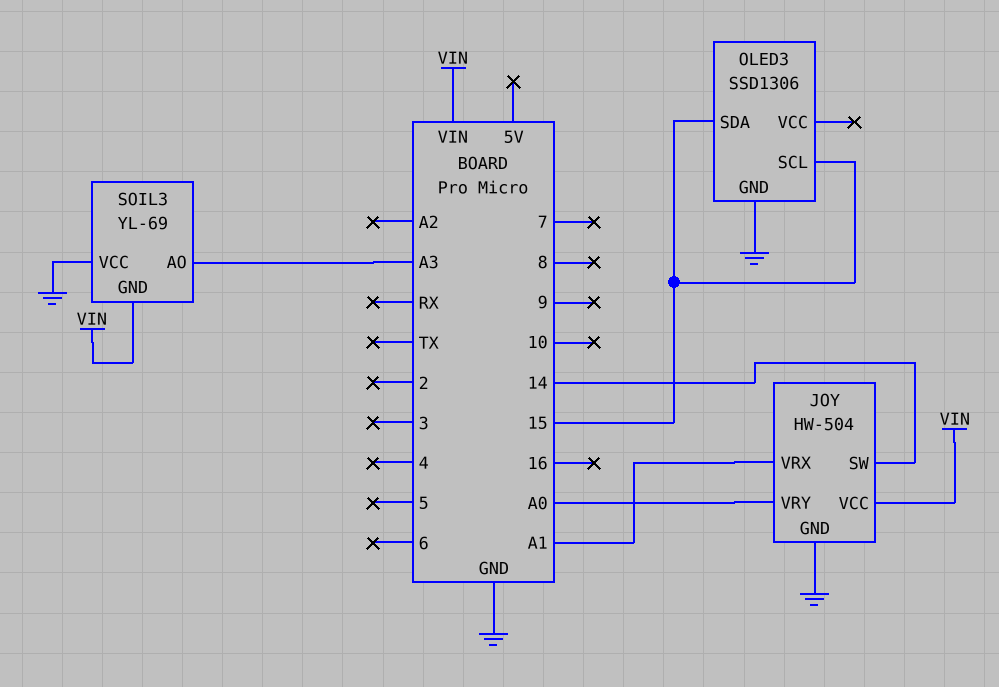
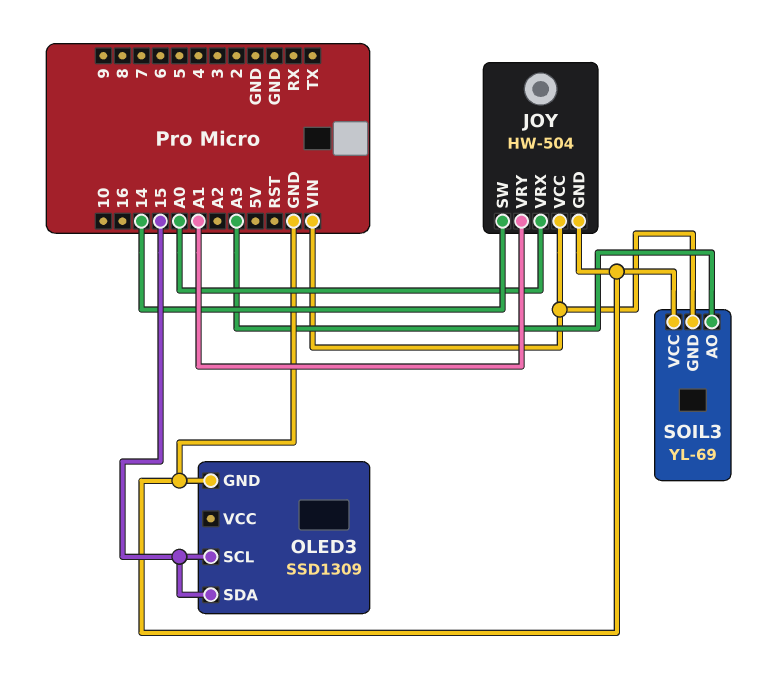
JOY pin VRX: A1 -> A0
JOY pin VRY: A0 -> A1
OLED3: SSD1306 -> SSD1309

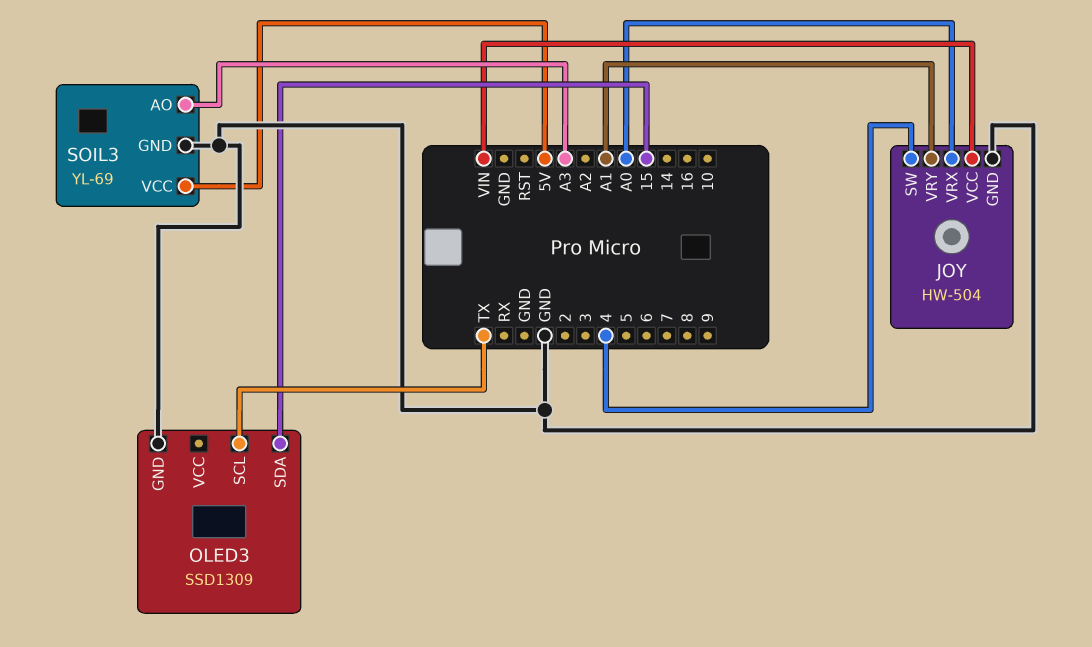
JOY pin SW: 14 -> 4
OLED3 pin SCL: 15 -> TX
SOIL3 pin GND: VIN -> GND
SOIL3 pin VCC: GND -> 5V

